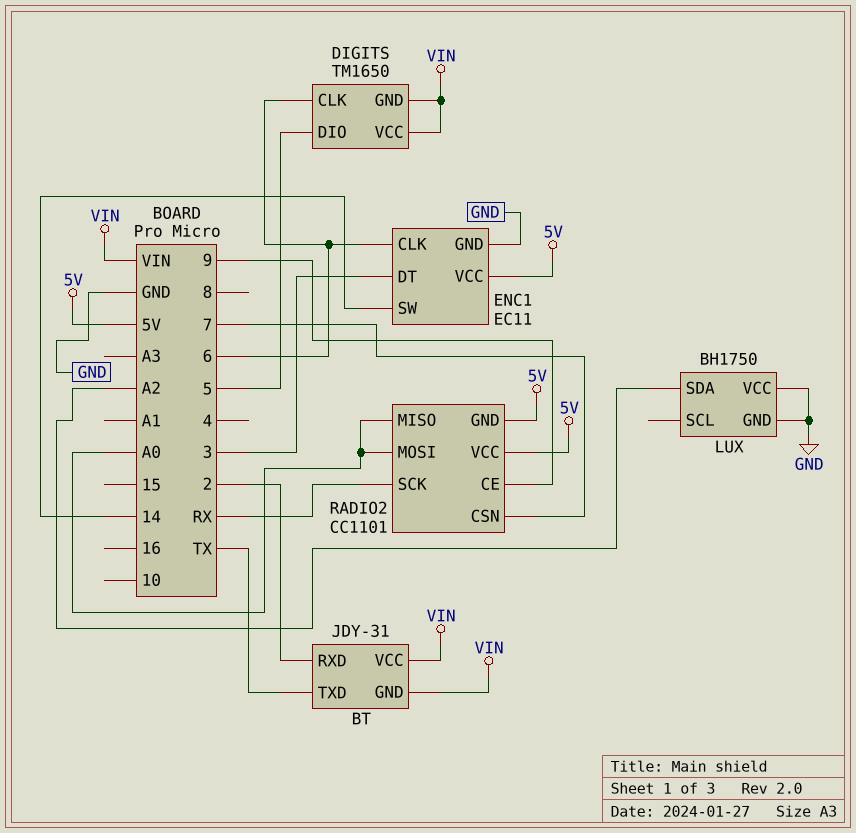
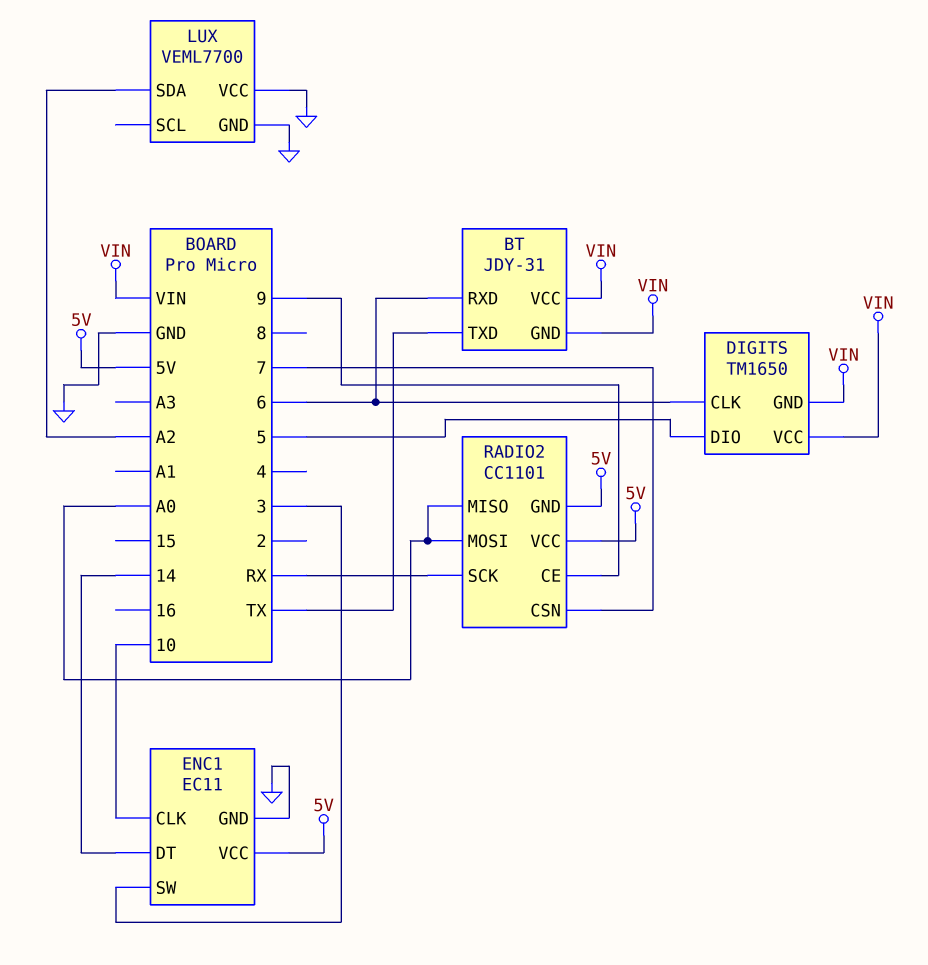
BT pin RXD: 2 -> 6
ENC1 pin CLK: 6 -> 10
ENC1 pin DT: 3 -> 14
ENC1 pin SW: 14 -> 3
LUX: BH1750 -> VEML7700

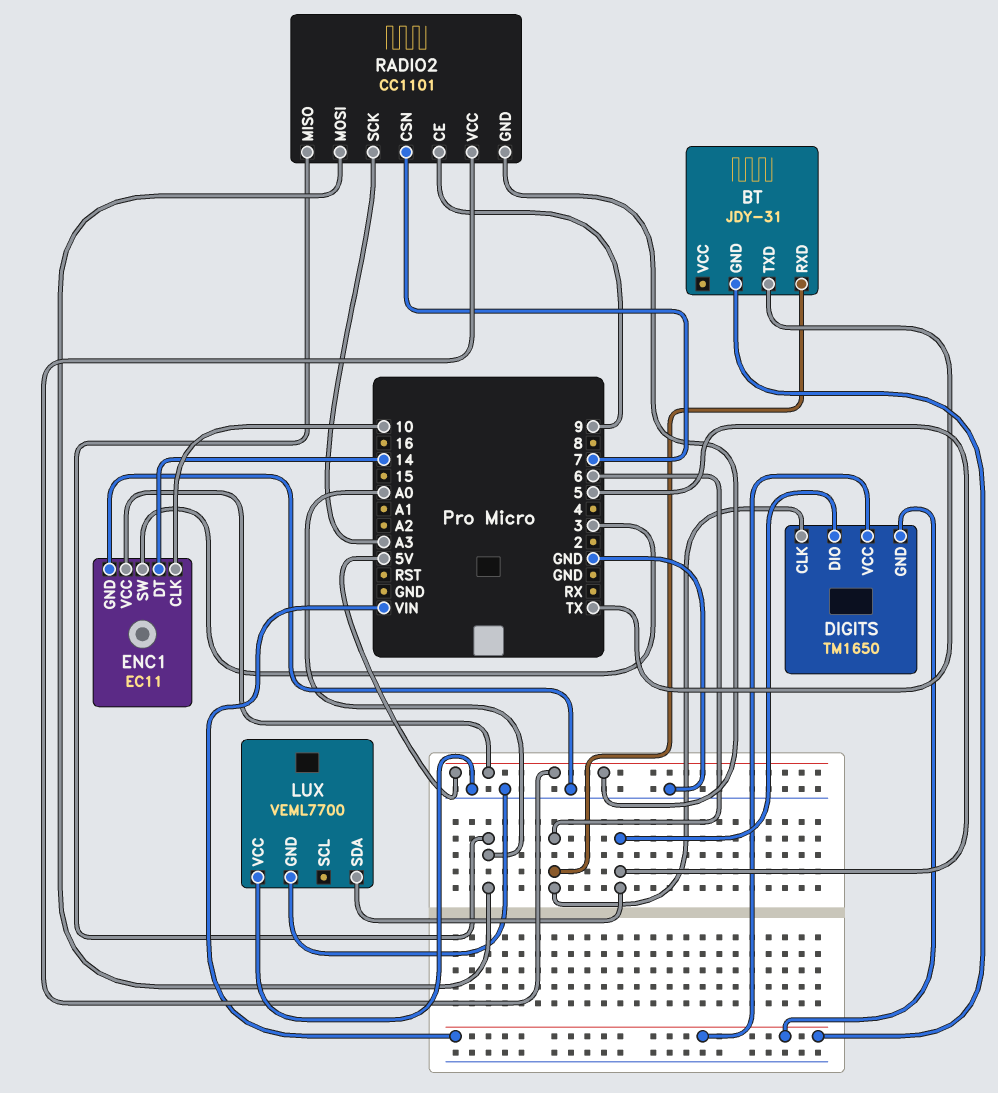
BT pin VCC: VIN -> none
LUX pin SDA: A2 -> 5
RADIO2 pin SCK: RX -> A3

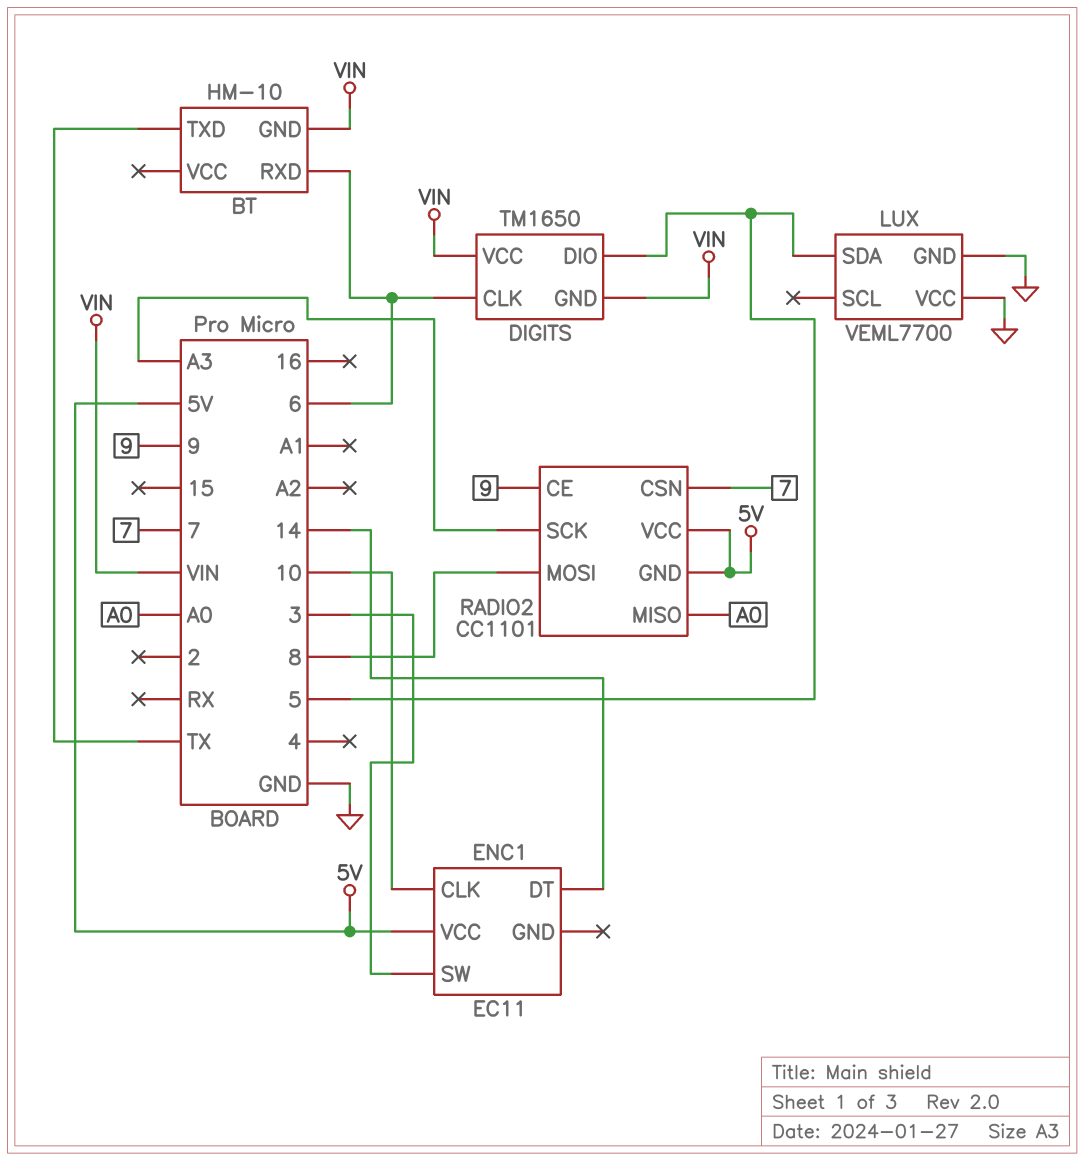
BT: JDY-31 -> HM-10
ENC1 pin GND: GND -> none
RADIO2 pin MOSI: A0 -> 8

